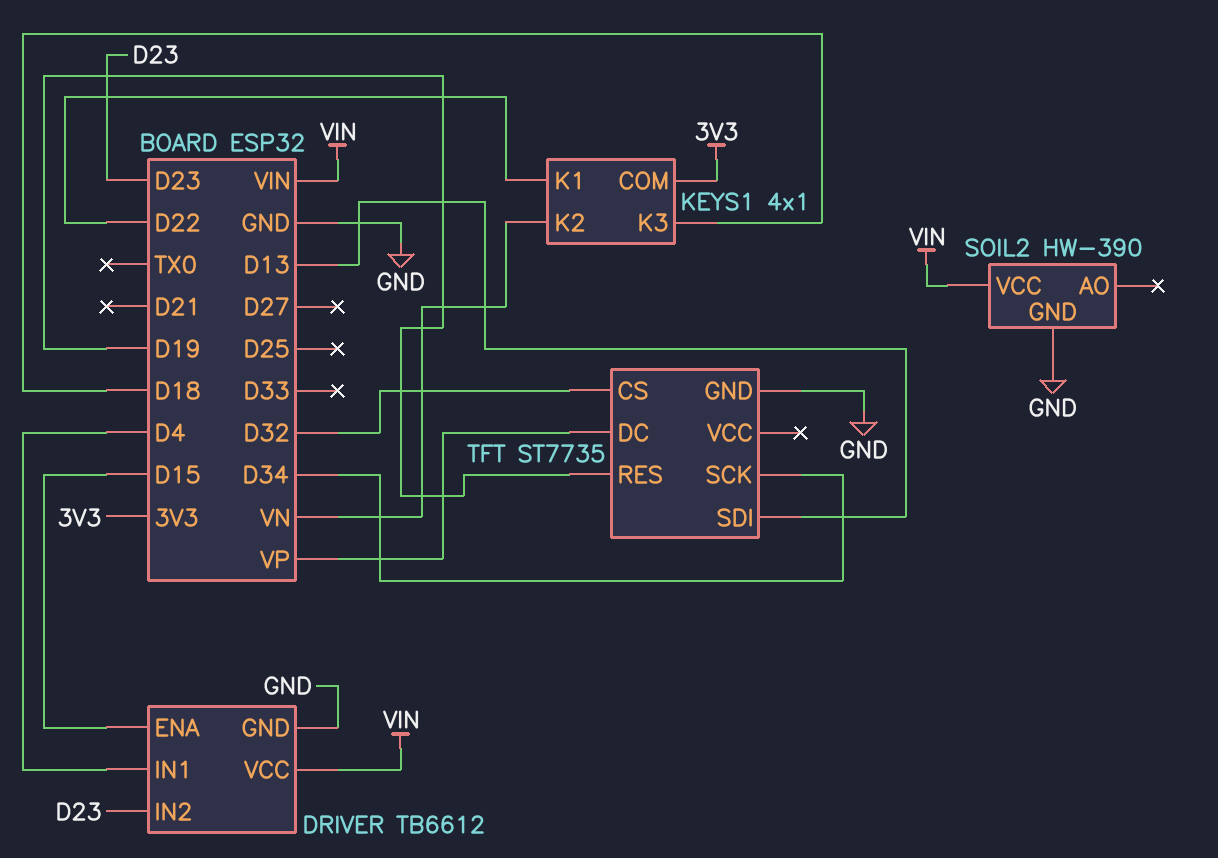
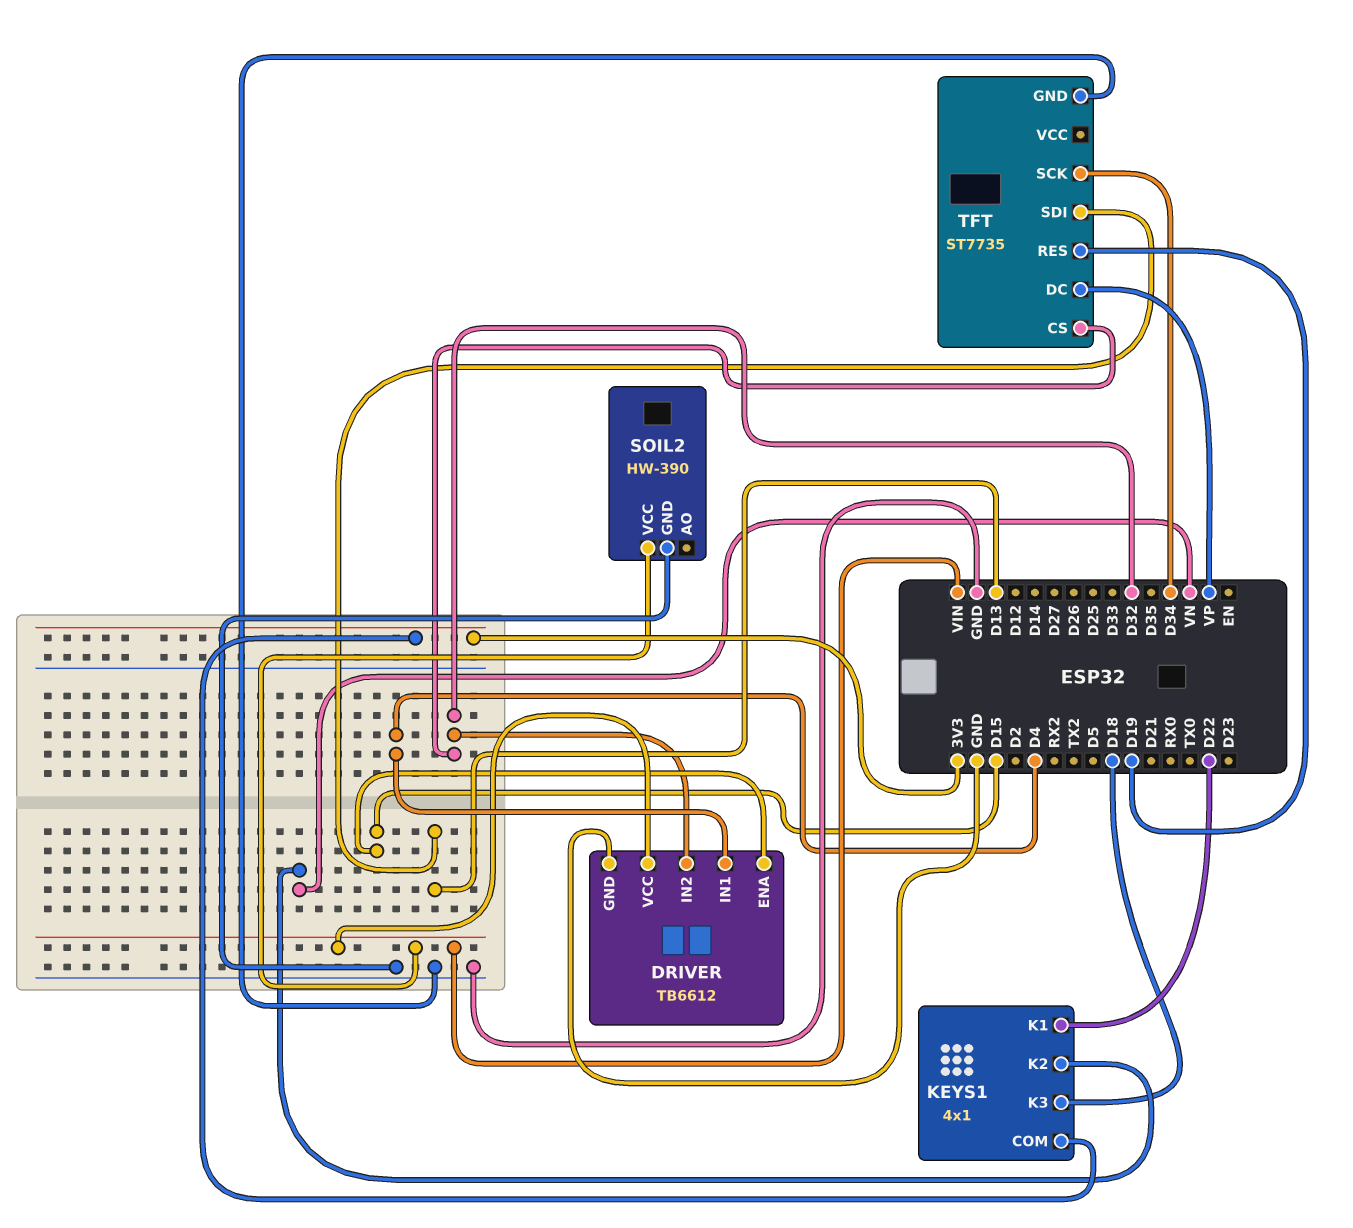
DRIVER pin IN2: D23 -> D32

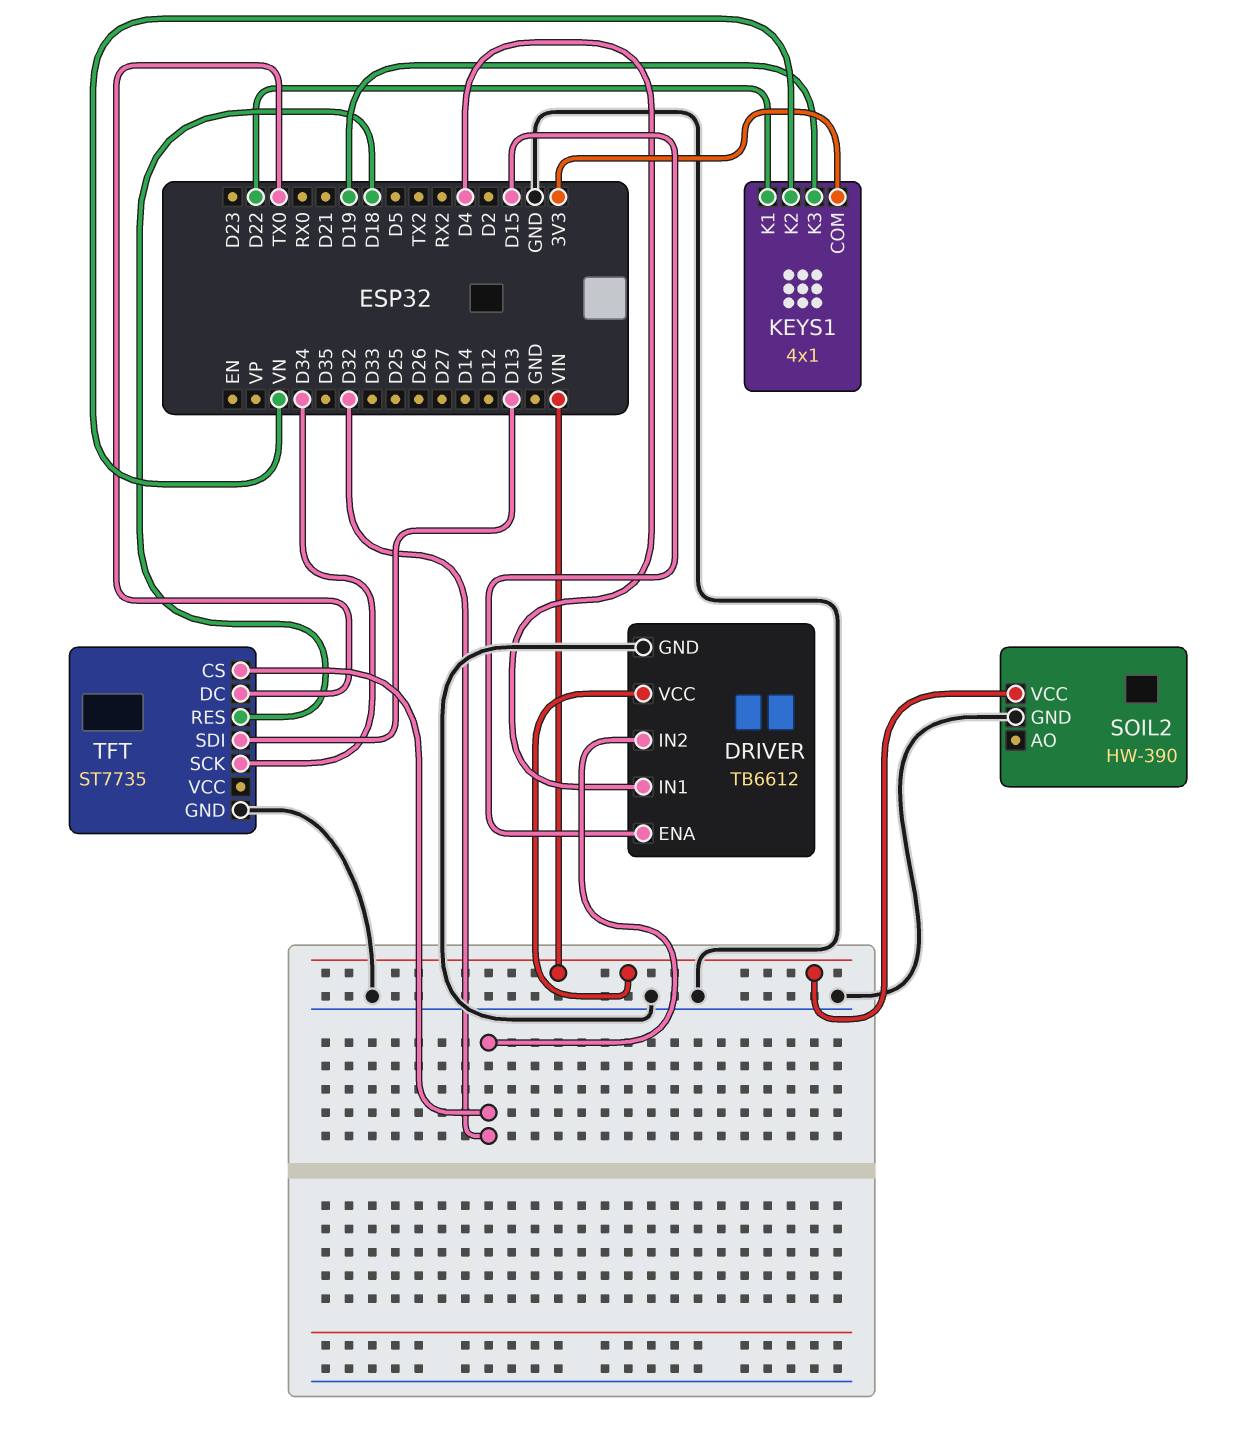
KEYS1 pin K3: D18 -> D19
TFT pin DC: VP -> TX0
TFT pin RES: D19 -> D18

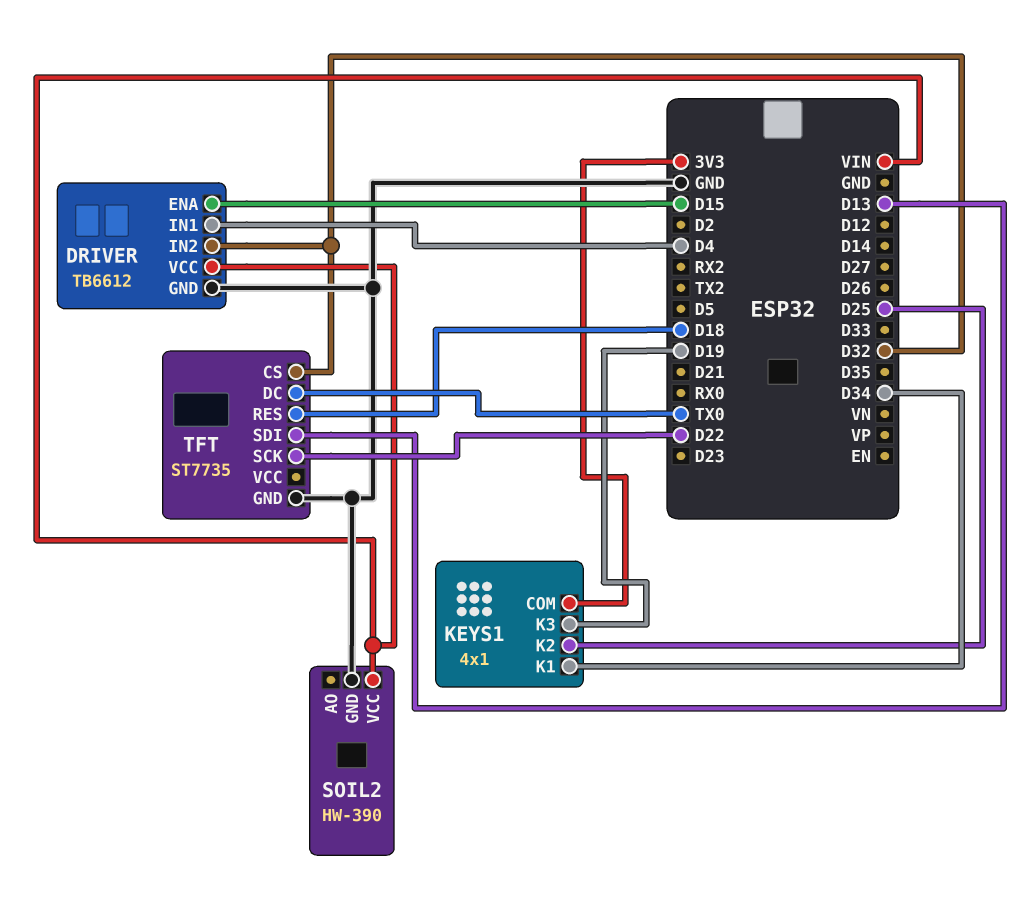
KEYS1 pin K1: D22 -> D34
KEYS1 pin K2: VN -> D25
TFT pin SCK: D34 -> D22

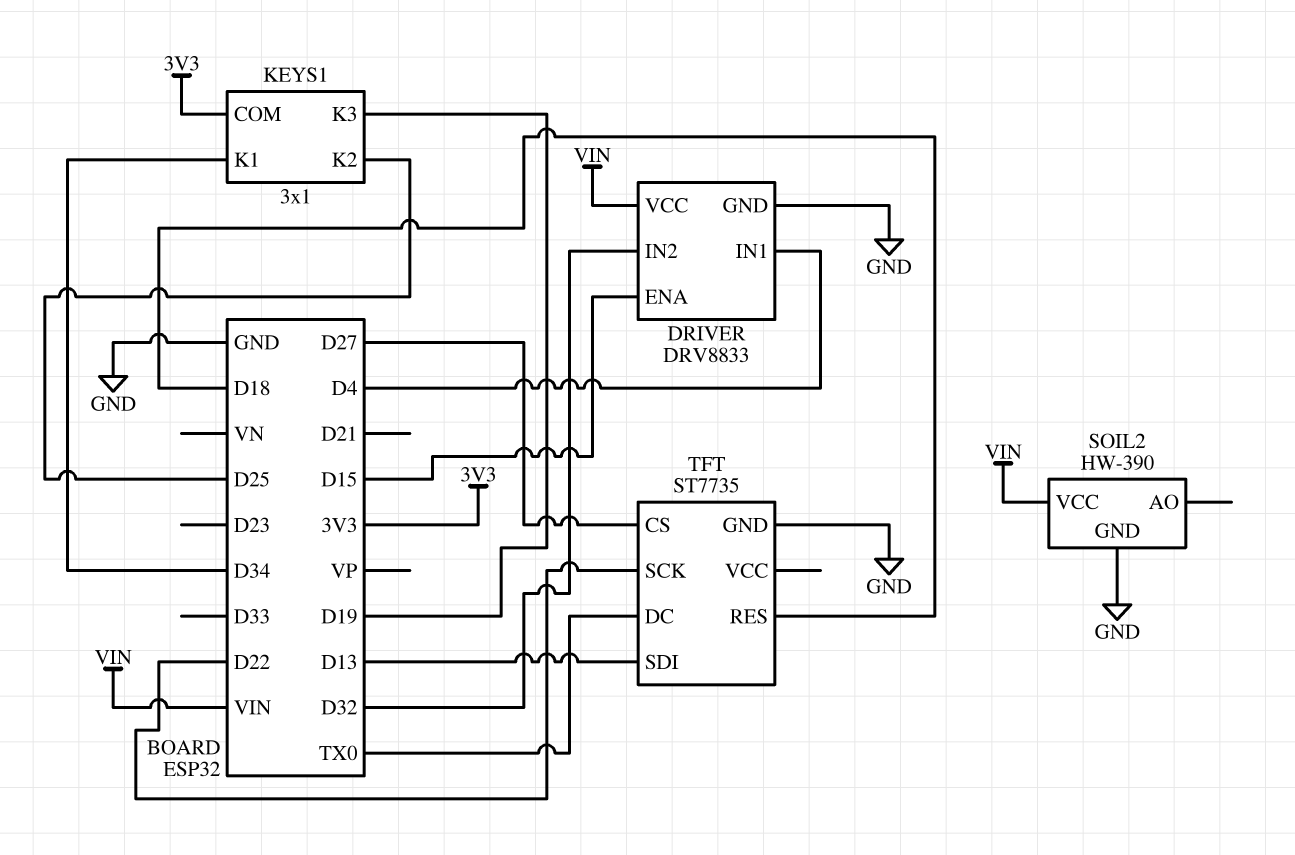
DRIVER: TB6612 -> DRV8833
KEYS1: 4x1 -> 3x1
TFT pin CS: D32 -> D27

